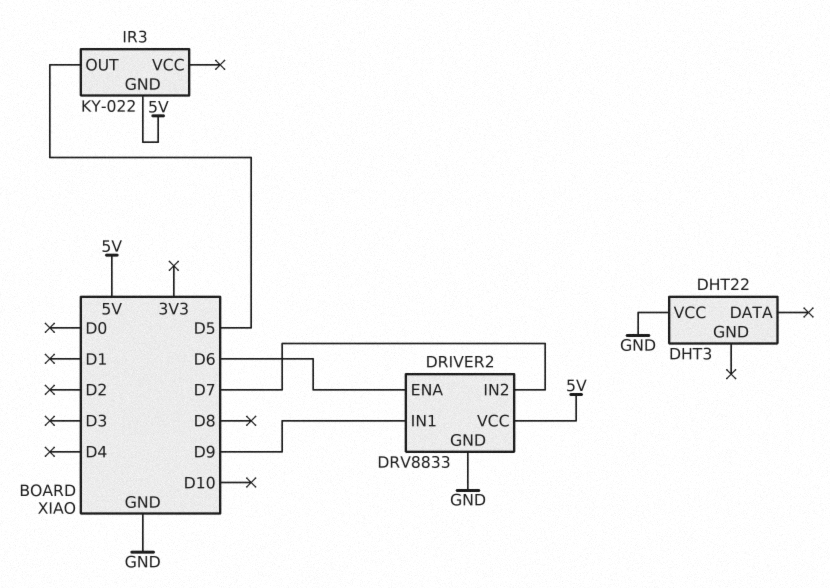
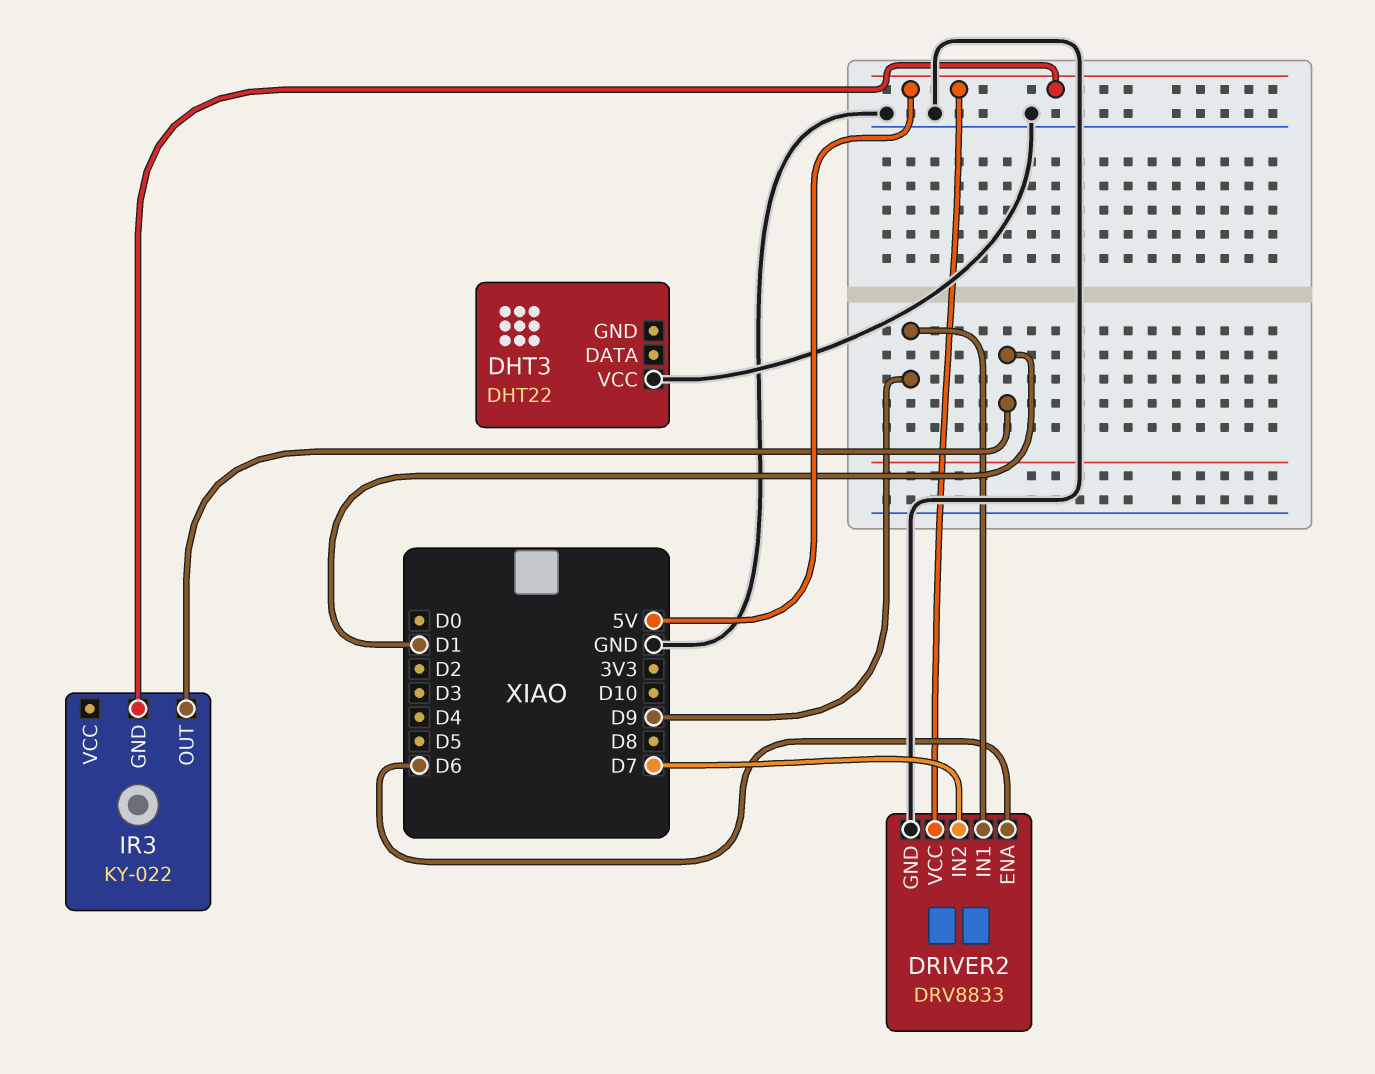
IR3 pin OUT: D5 -> D1

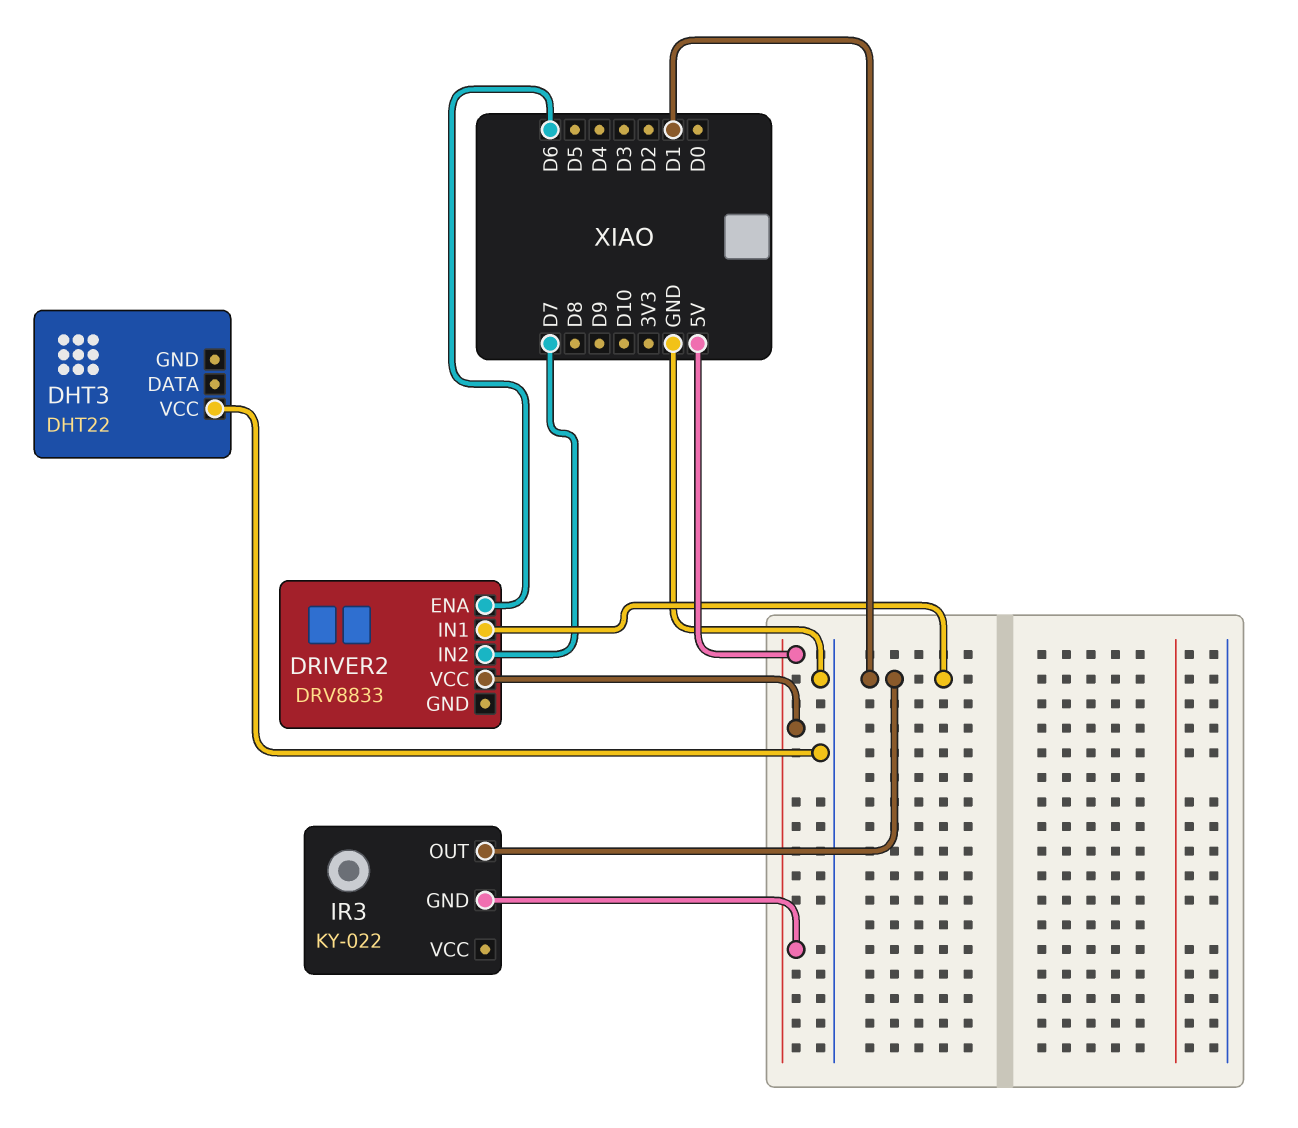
DRIVER2 pin GND: GND -> none
DRIVER2 pin IN1: D9 -> D1

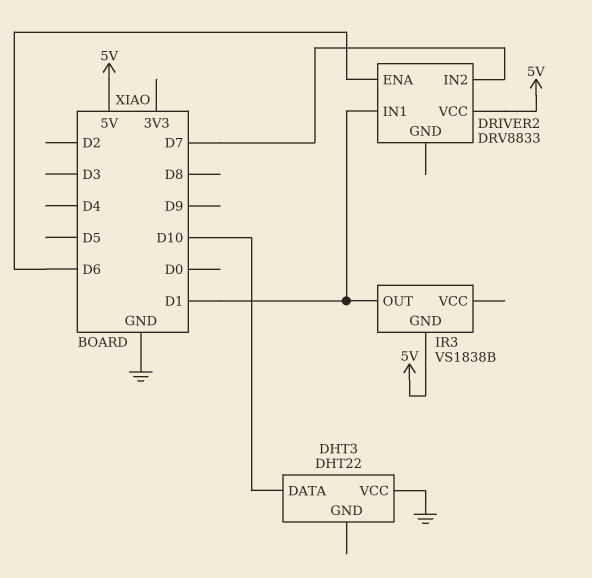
DHT3 pin DATA: none -> D10
IR3: KY-022 -> VS1838B

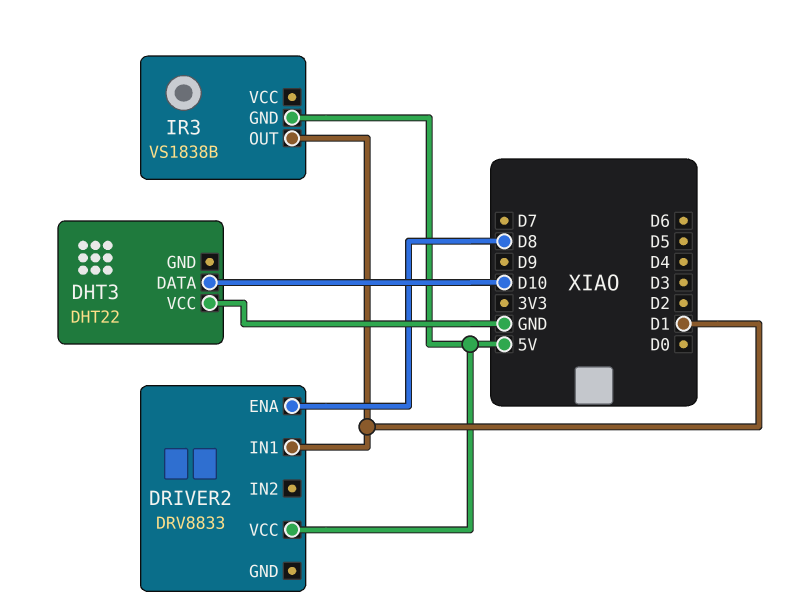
DRIVER2 pin ENA: D6 -> D8
DRIVER2 pin IN2: D7 -> none

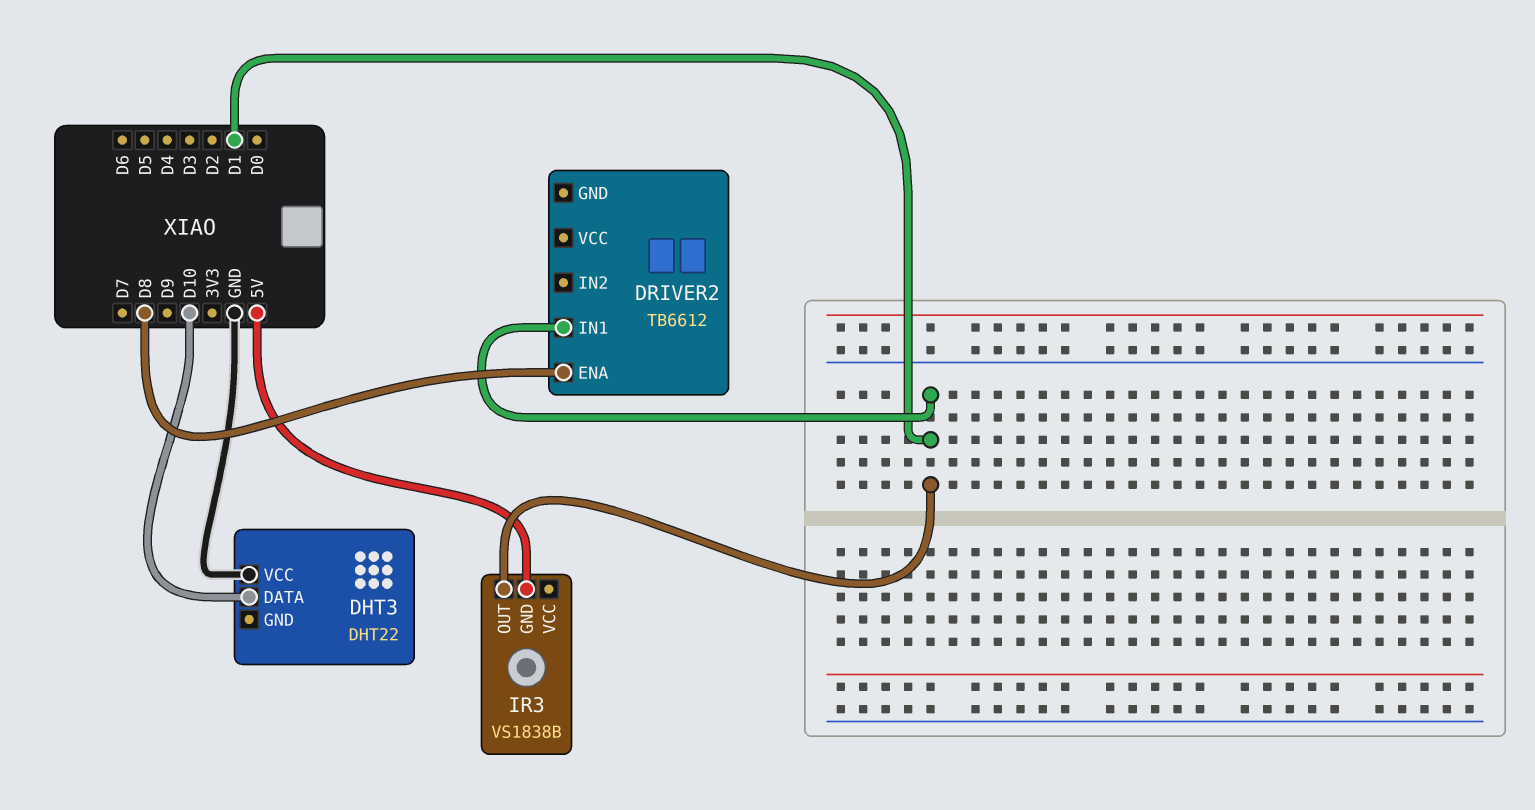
DRIVER2: DRV8833 -> TB6612
DRIVER2 pin VCC: 5V -> none

